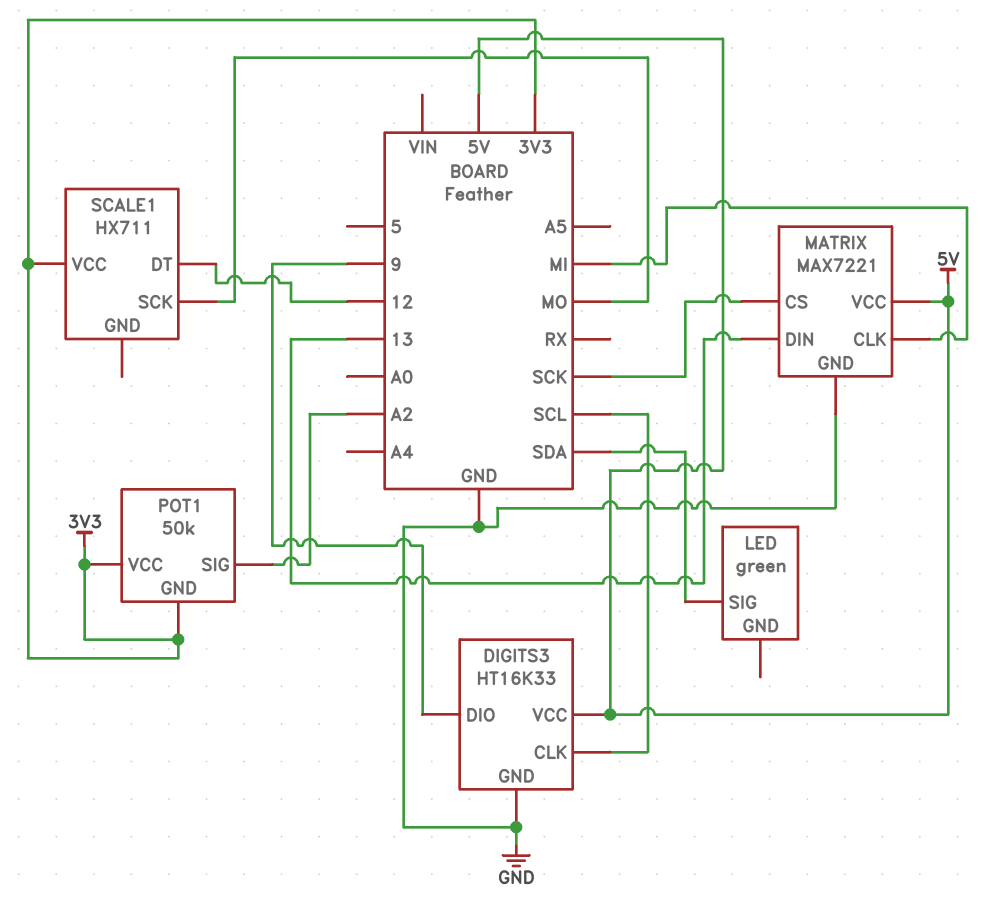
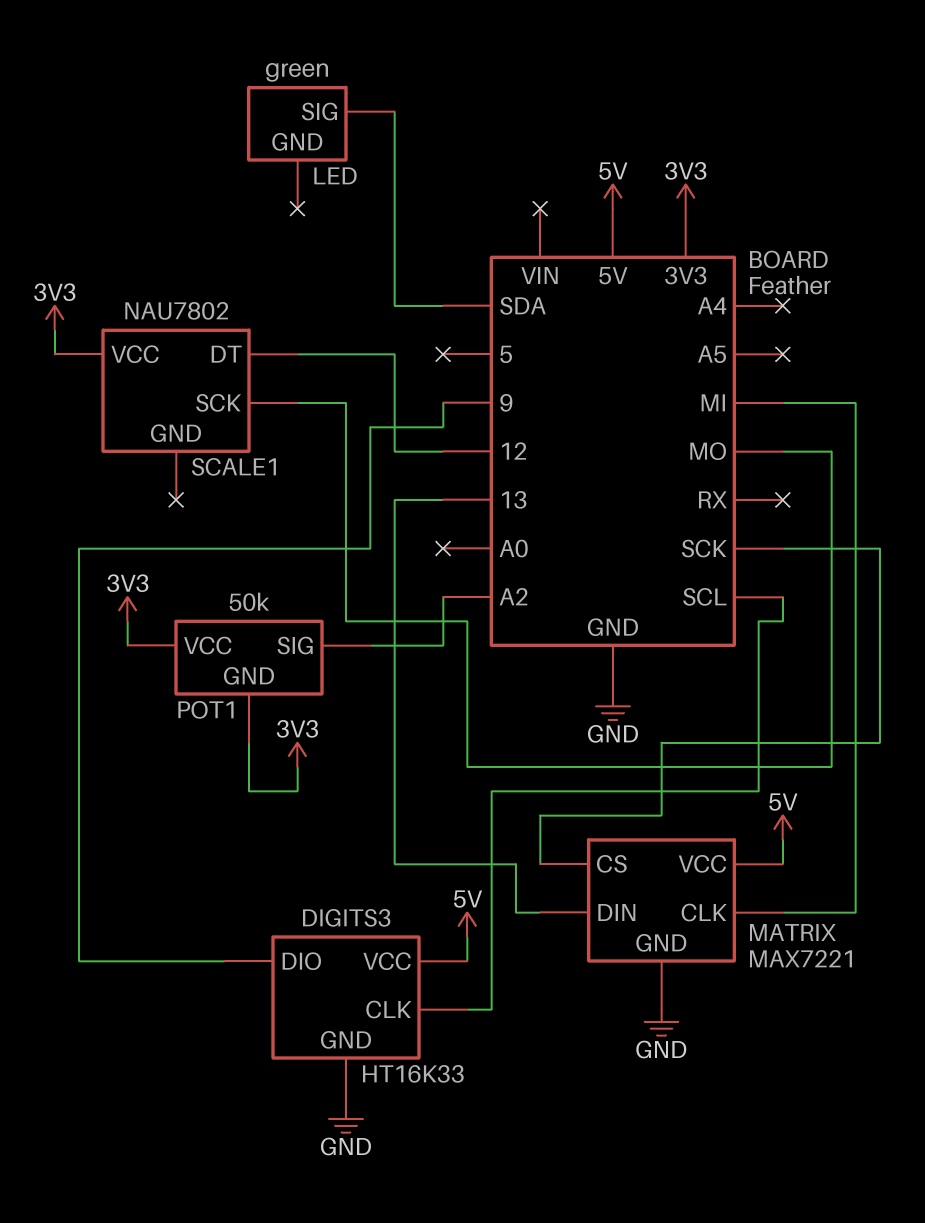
SCALE1: HX711 -> NAU7802

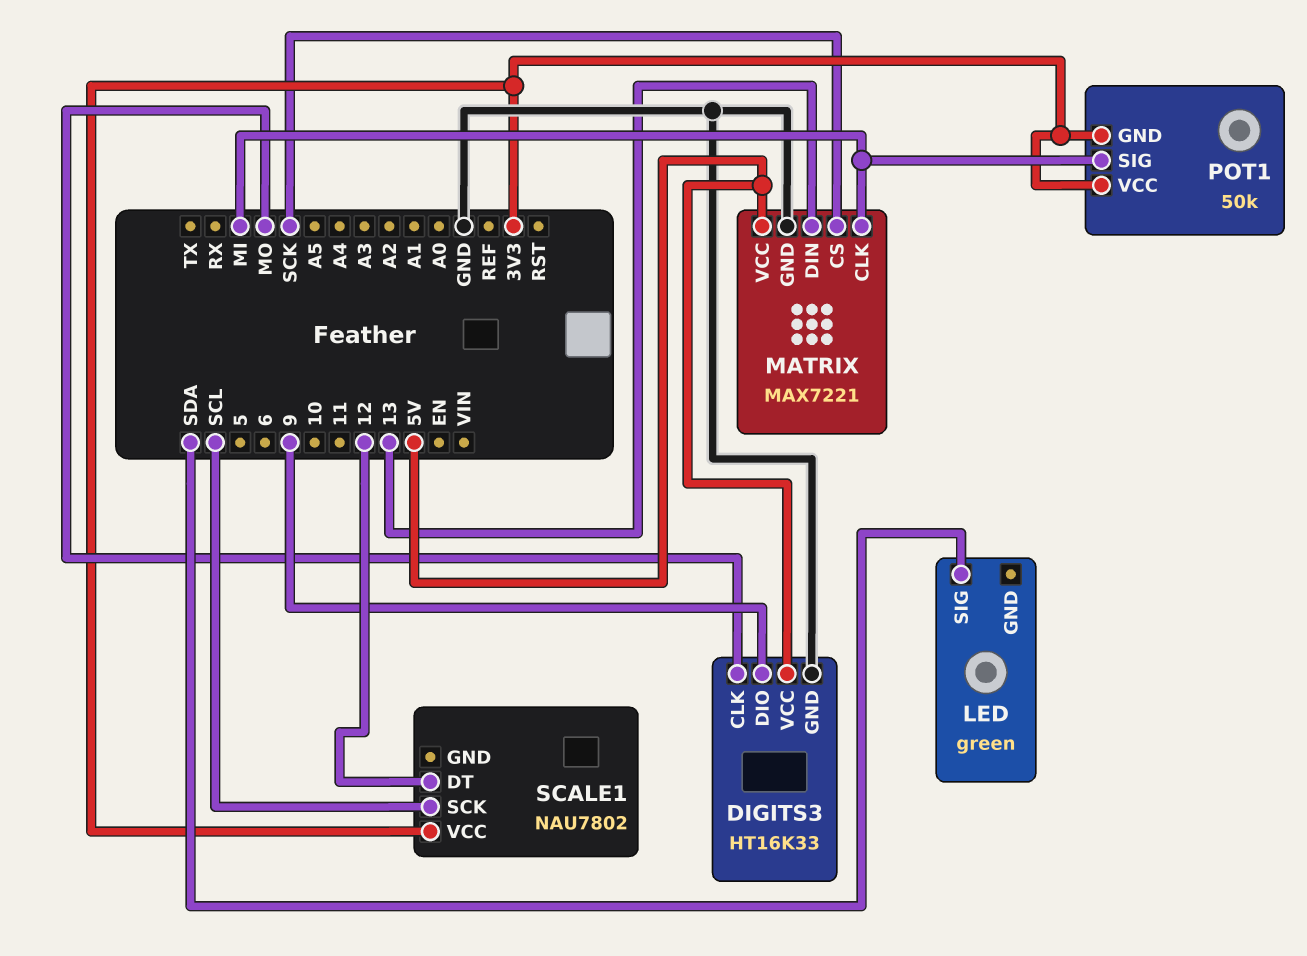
DIGITS3 pin CLK: SCL -> MO
POT1 pin SIG: A2 -> MI
SCALE1 pin SCK: MO -> SCL

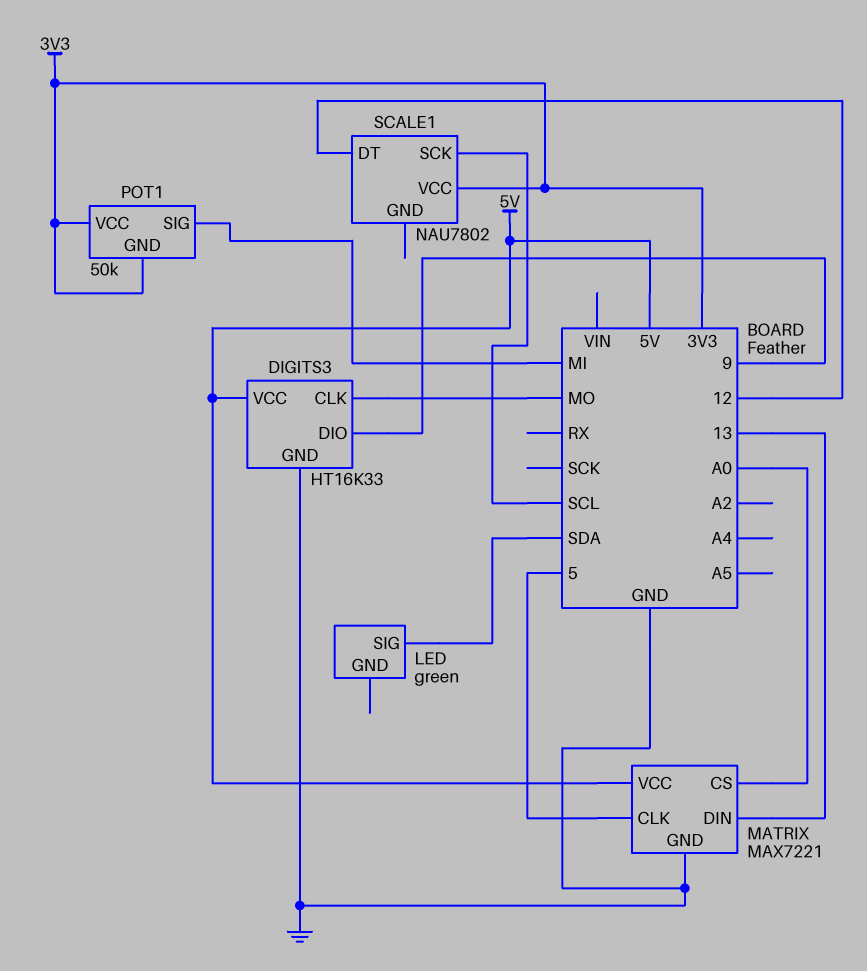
MATRIX pin CLK: MI -> 5
MATRIX pin CS: SCK -> A0

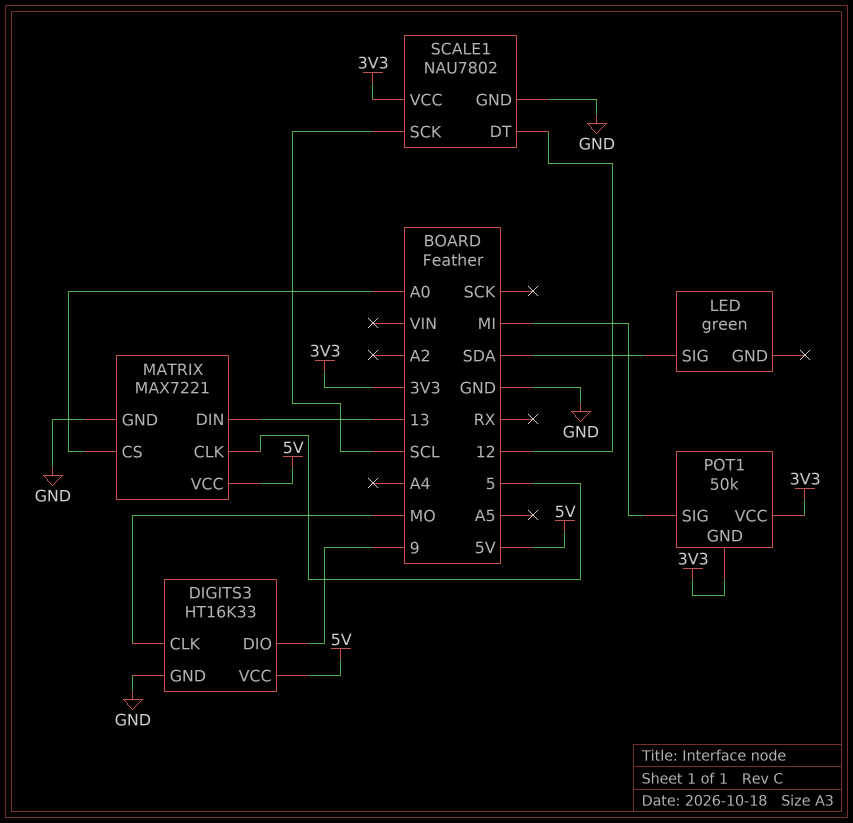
SCALE1 pin GND: none -> GND

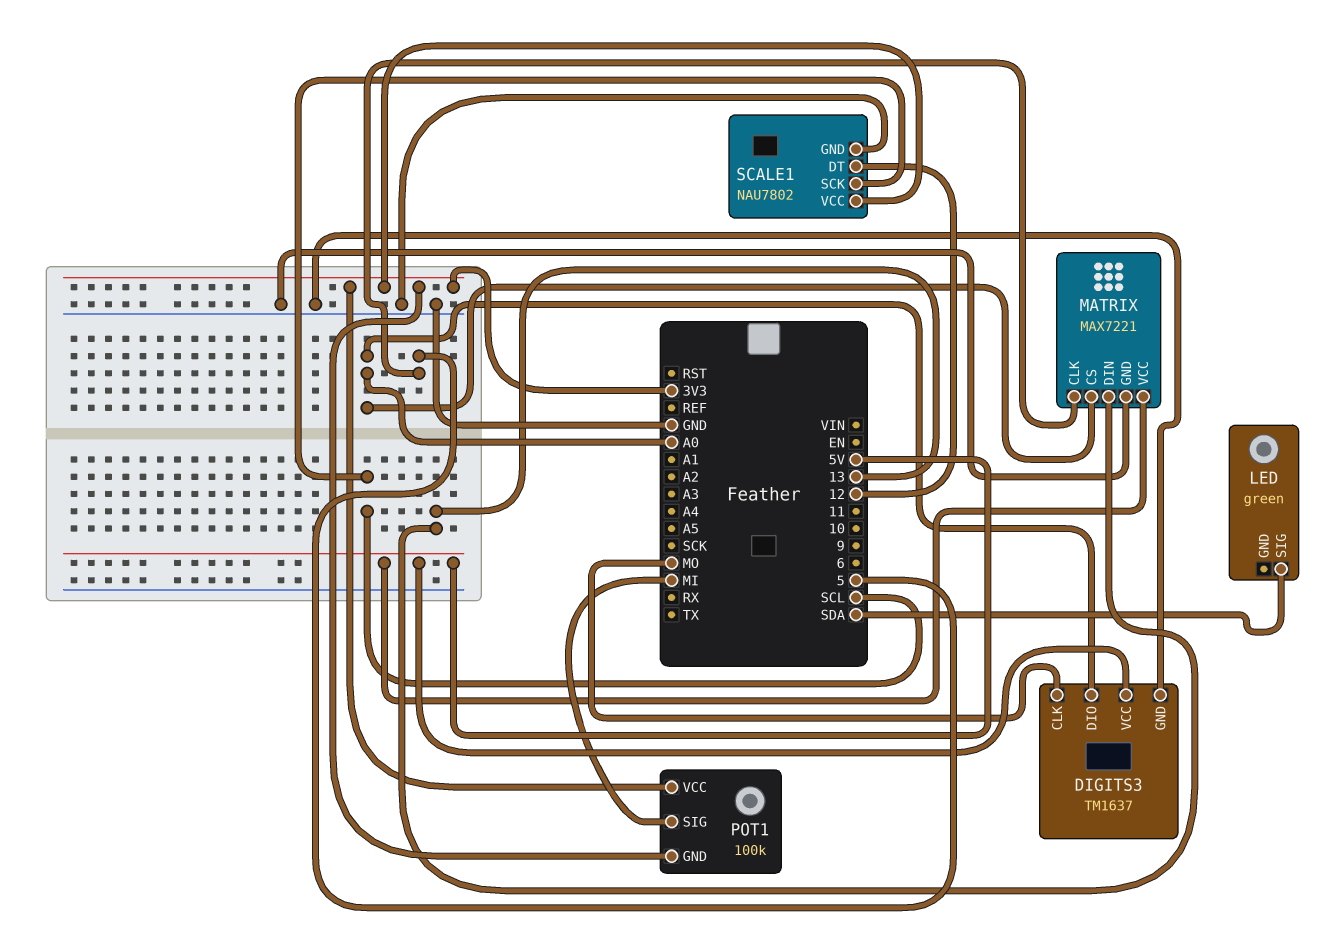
DIGITS3: HT16K33 -> TM1637
DIGITS3 pin DIO: 9 -> A0
POT1: 50k -> 100k

